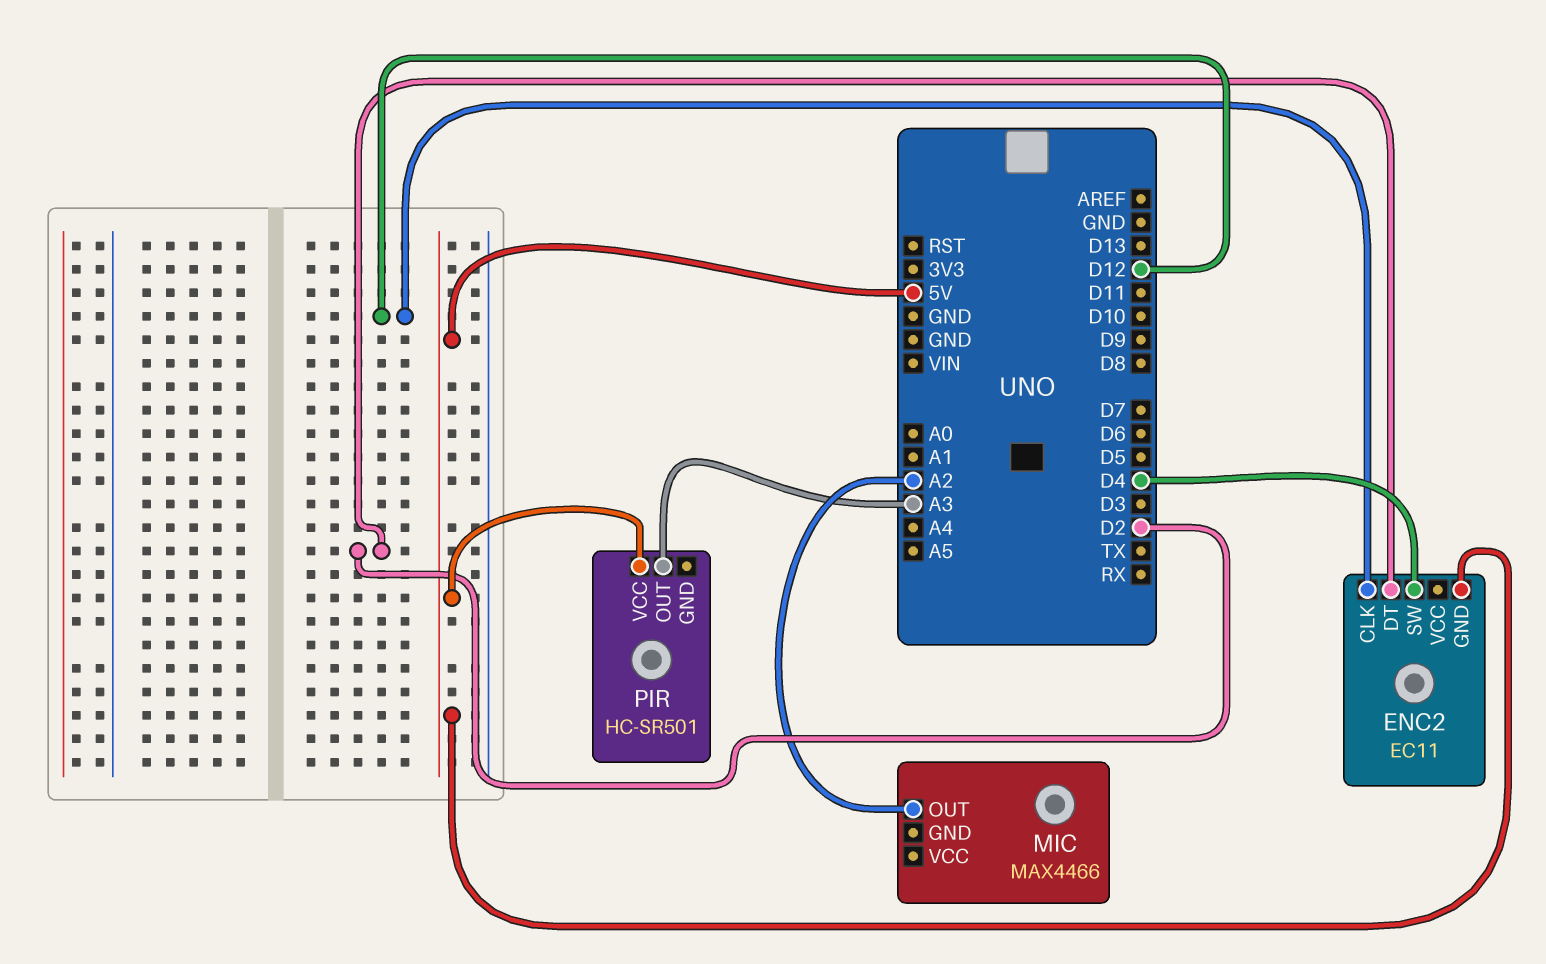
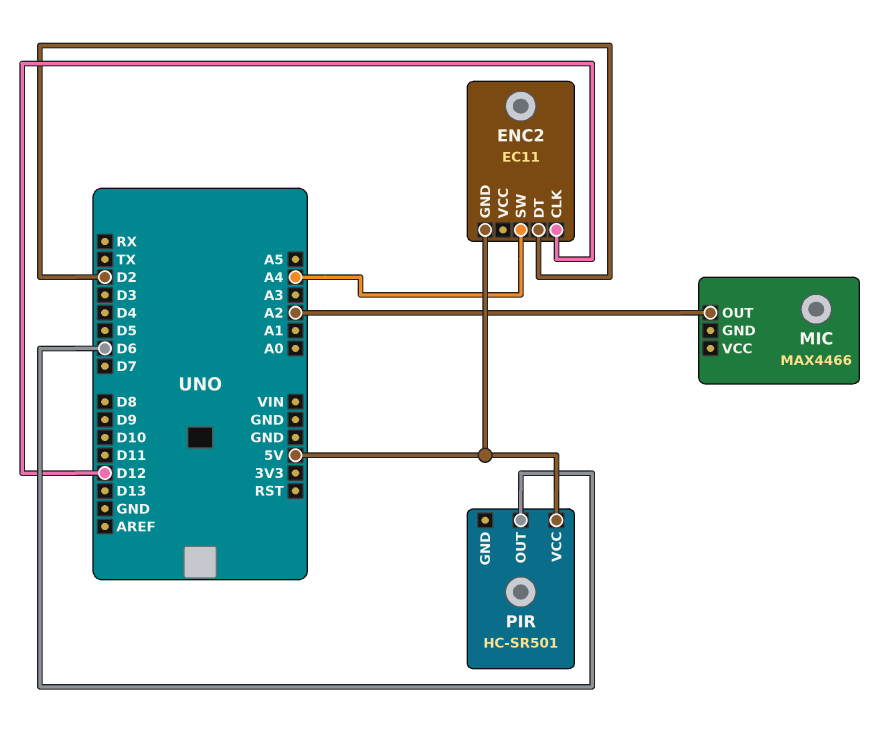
ENC2 pin SW: D4 -> A4
PIR pin OUT: A3 -> D6

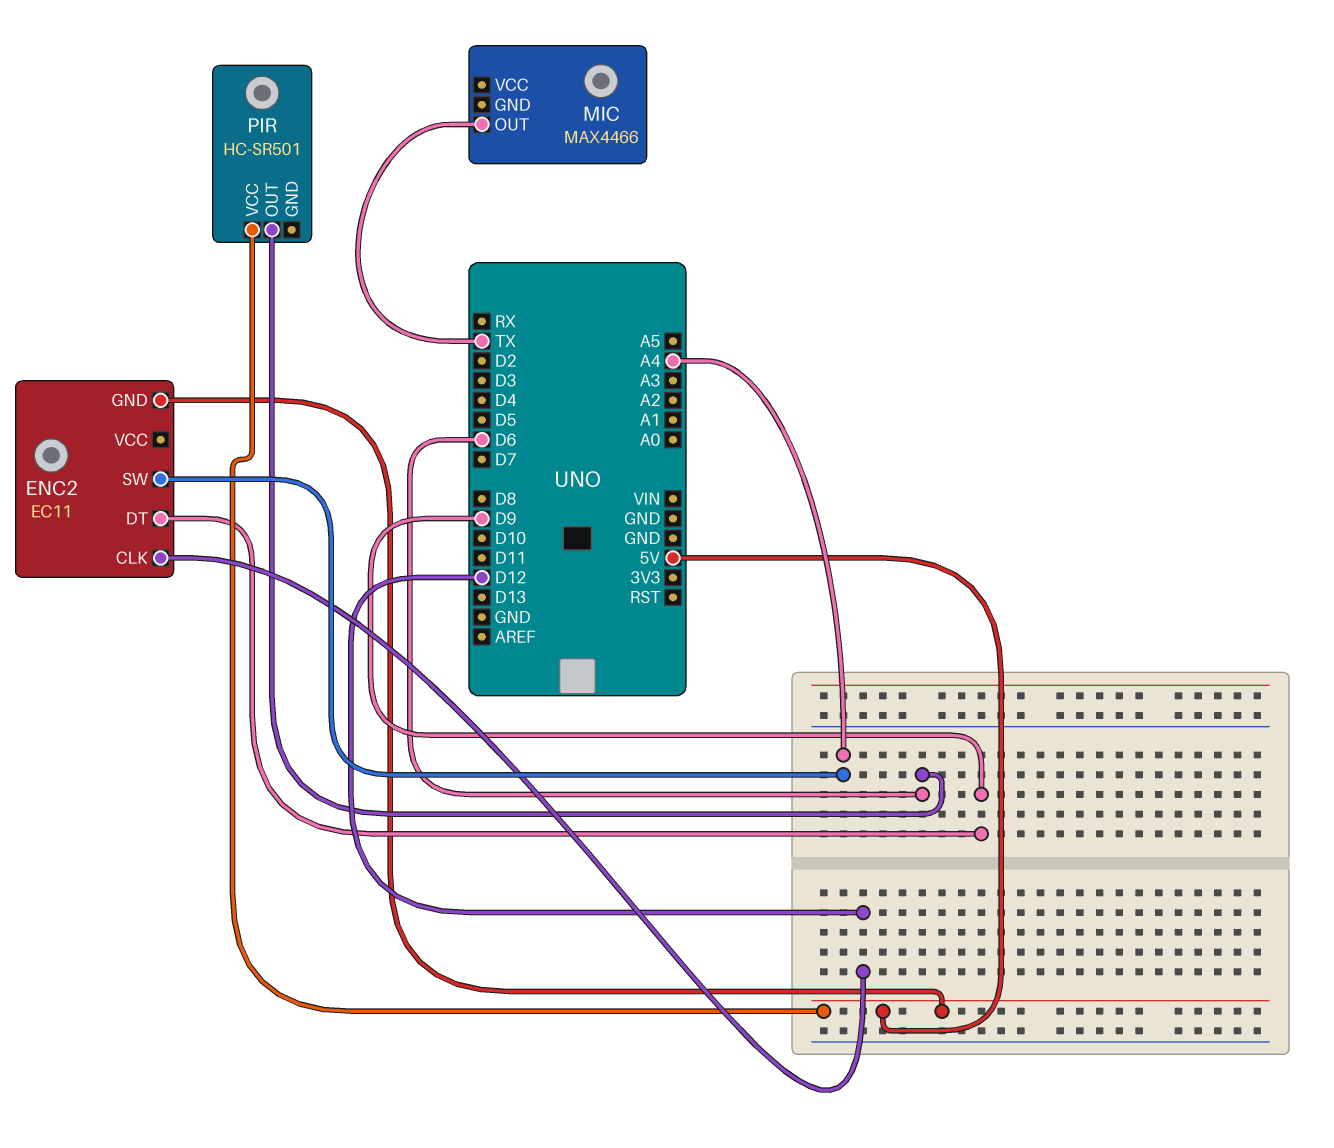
ENC2 pin DT: D2 -> D9
MIC pin OUT: A2 -> TX

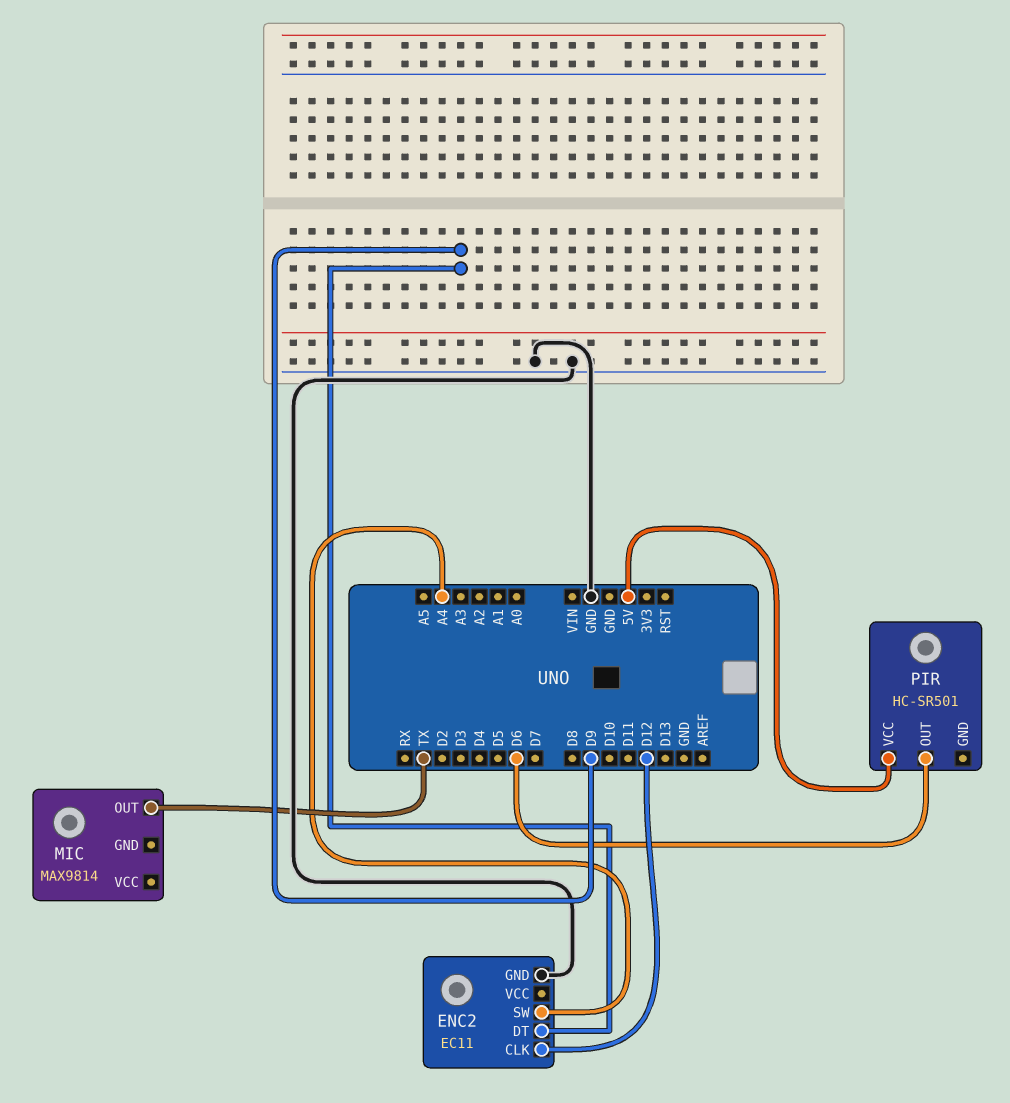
ENC2 pin GND: 5V -> GND
MIC: MAX4466 -> MAX9814

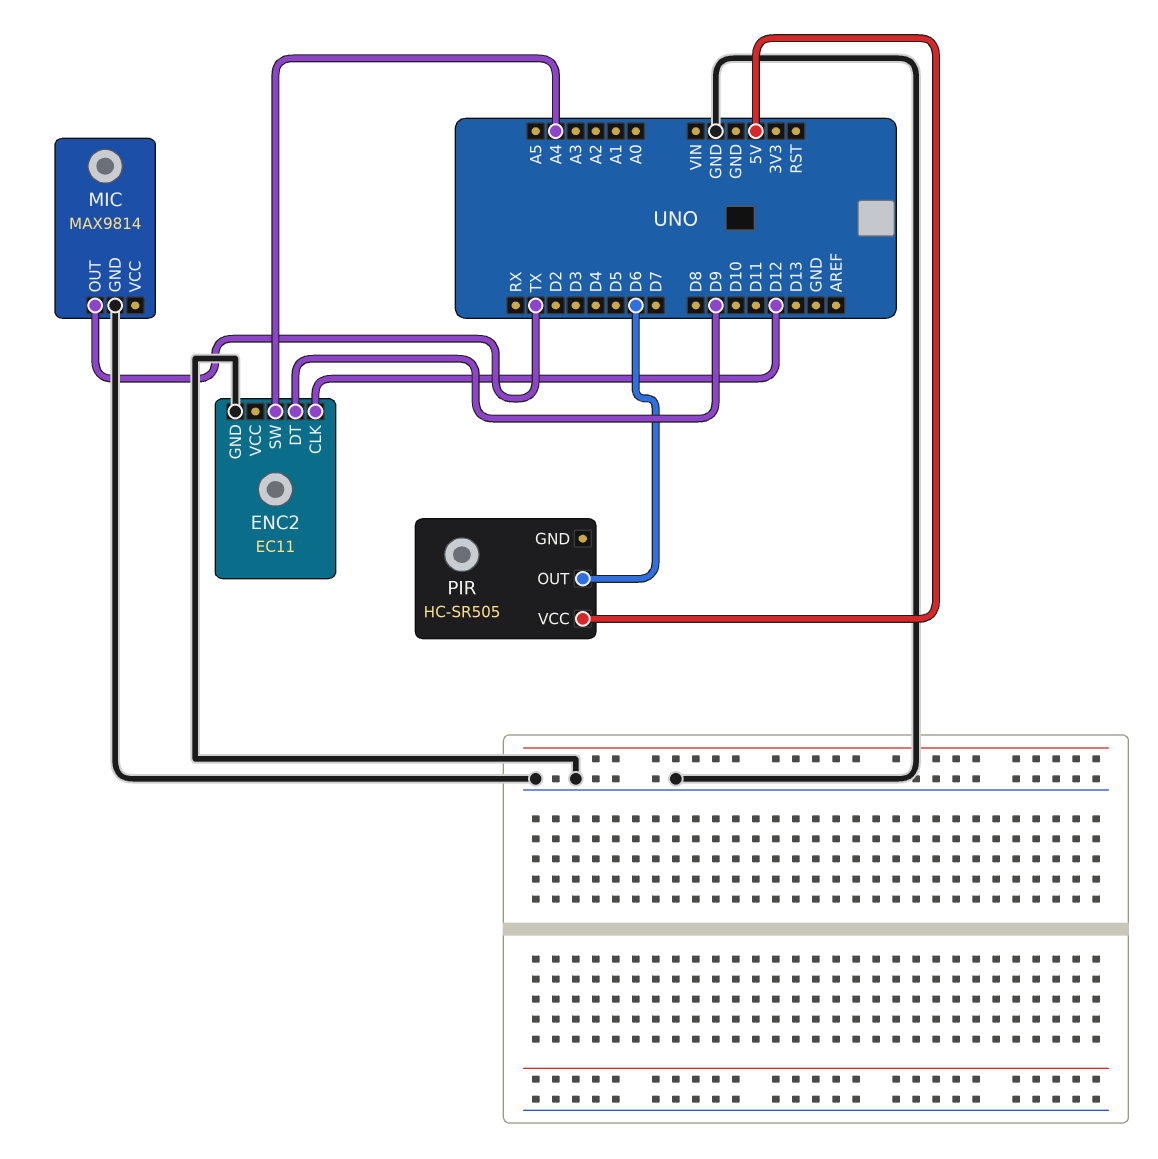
MIC pin GND: none -> GND
PIR: HC-SR501 -> HC-SR505

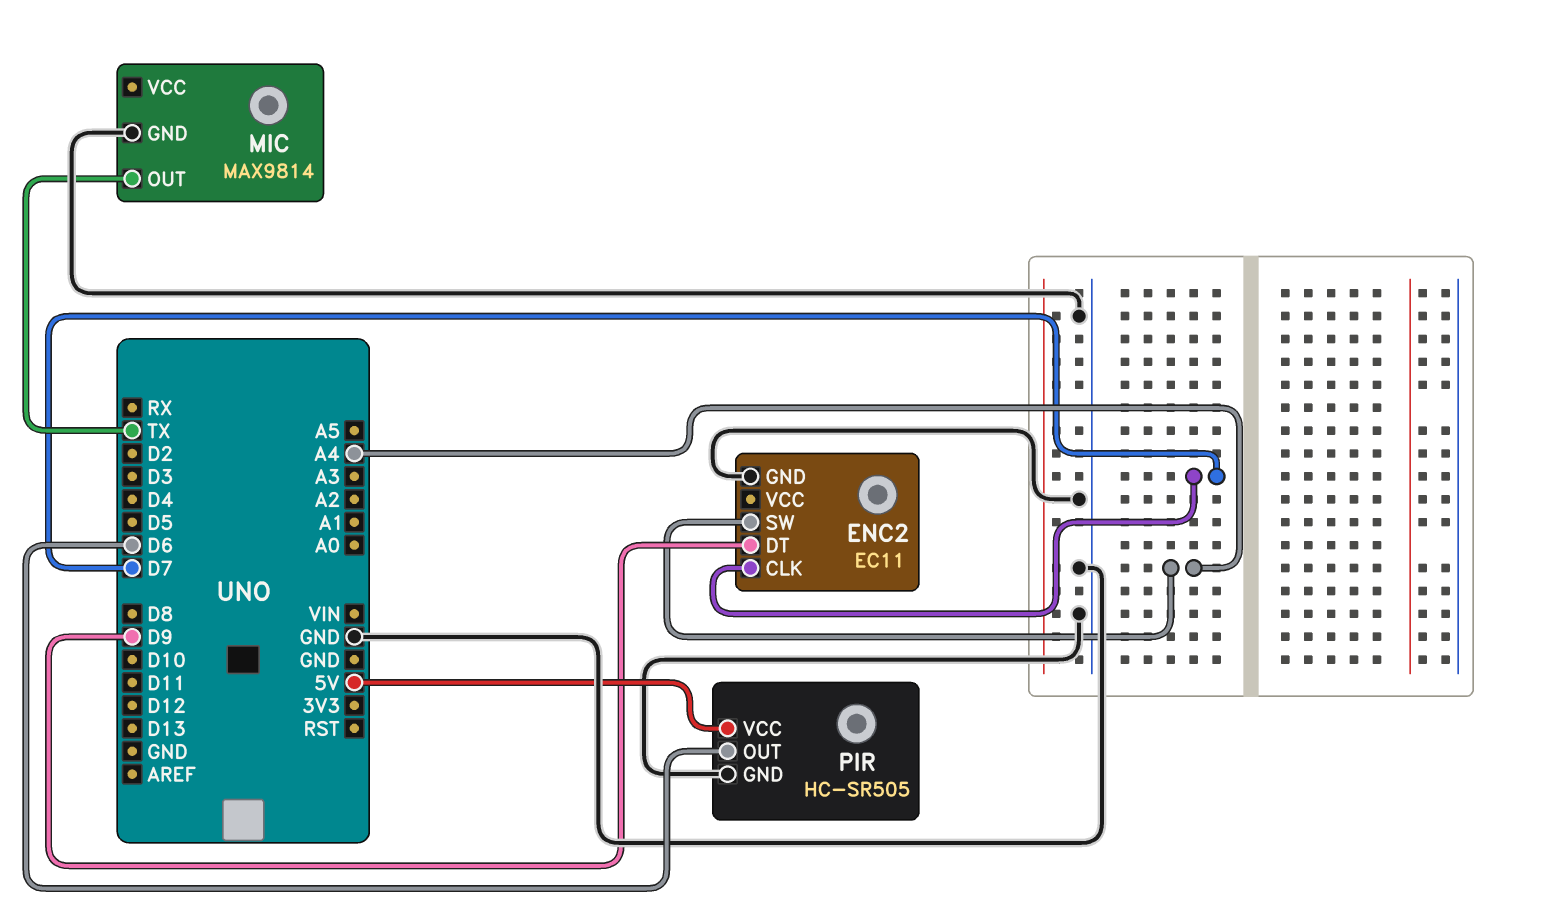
ENC2 pin CLK: D12 -> D7
PIR pin GND: none -> GND

